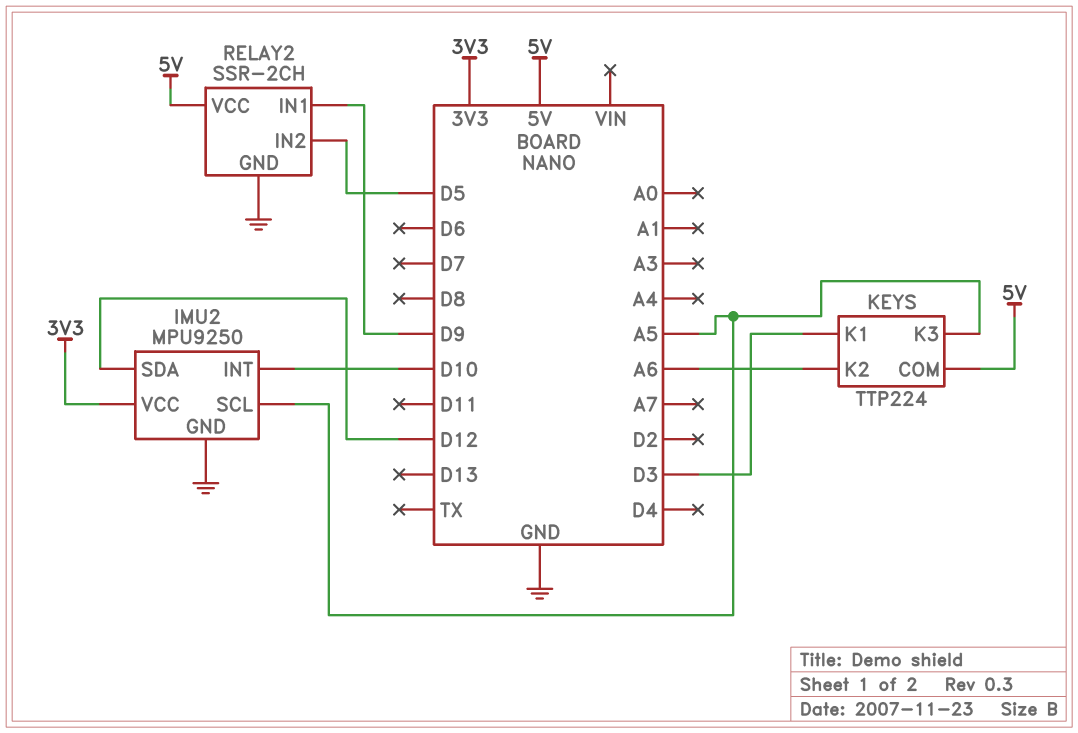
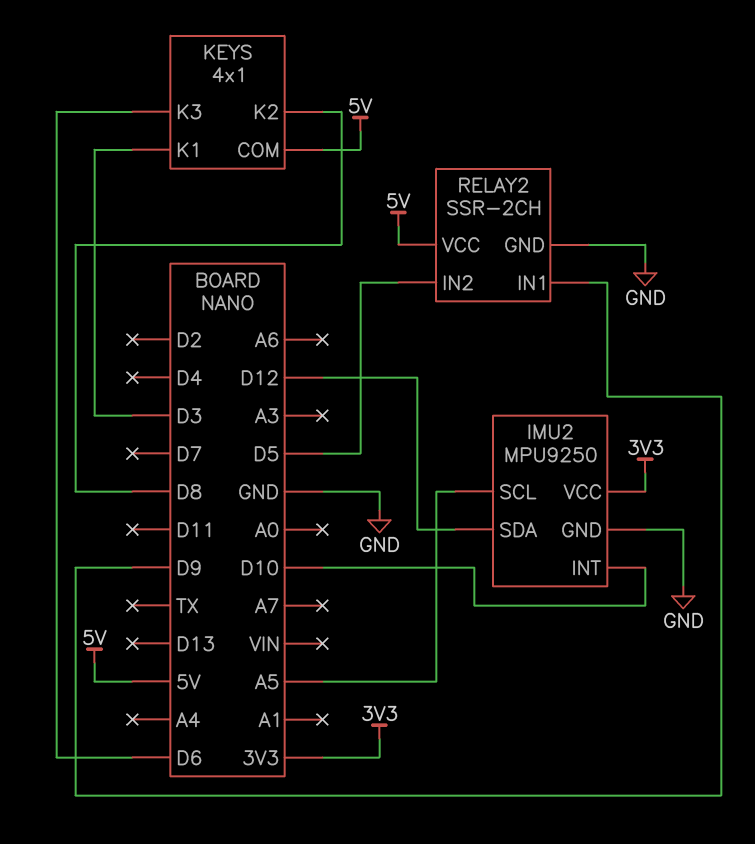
KEYS: TTP224 -> 4x1
KEYS pin K2: A6 -> D8
KEYS pin K3: A5 -> D6

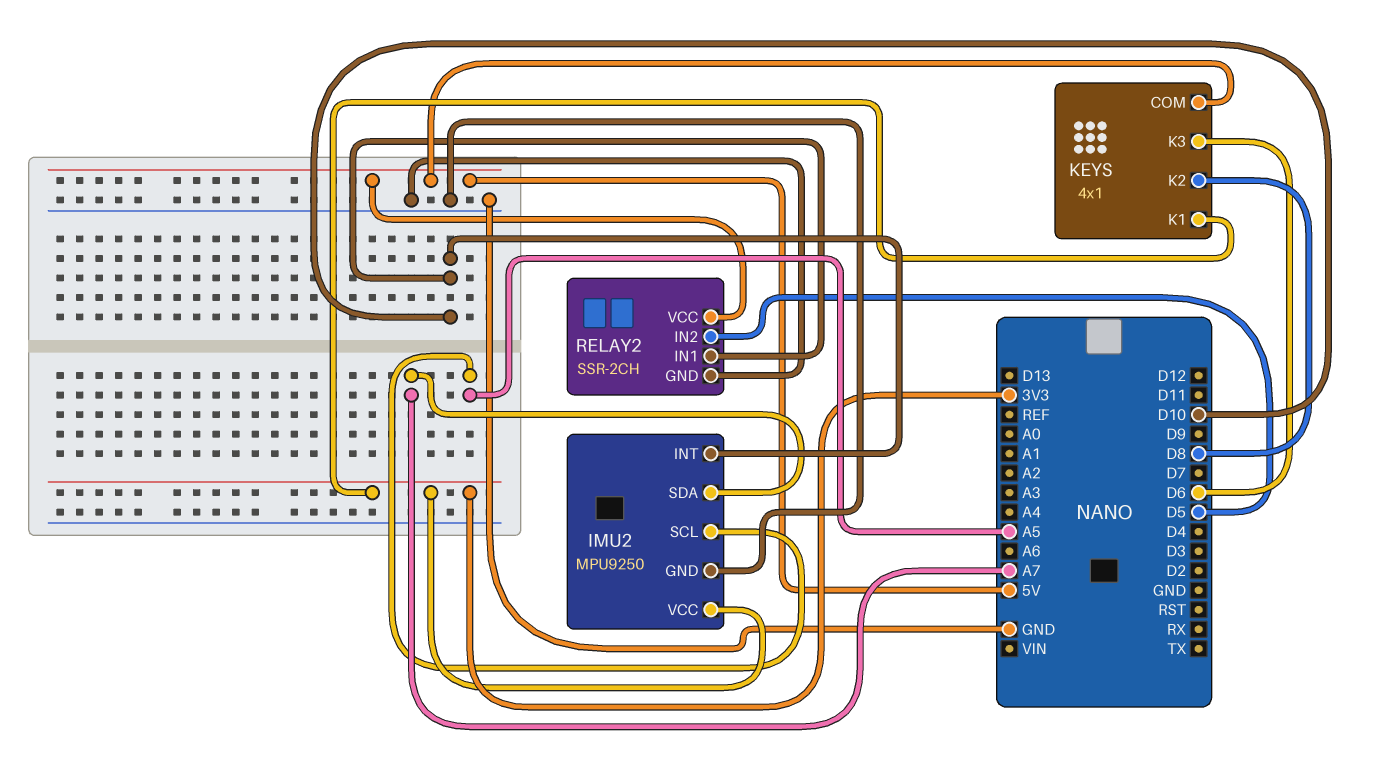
IMU2 pin SDA: D12 -> A7
KEYS pin K1: D3 -> 3V3
RELAY2 pin IN1: D9 -> D10

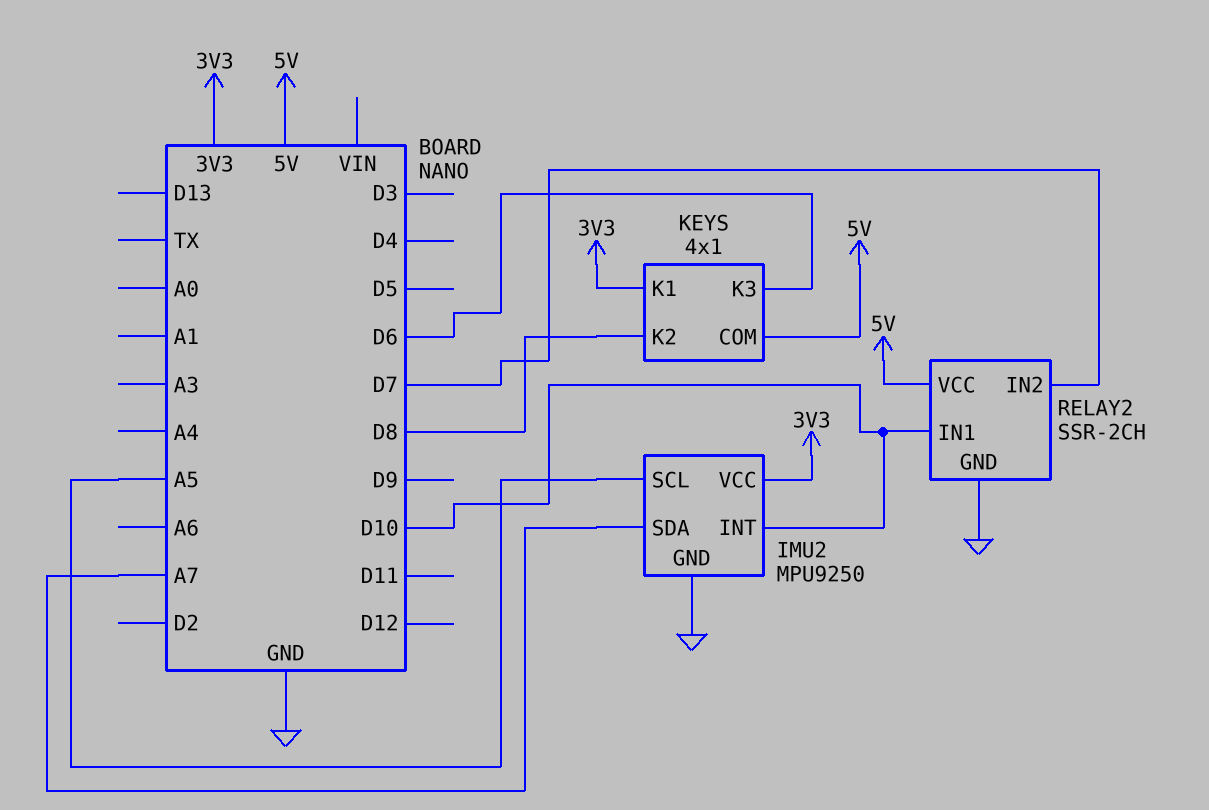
RELAY2 pin IN2: D5 -> D7

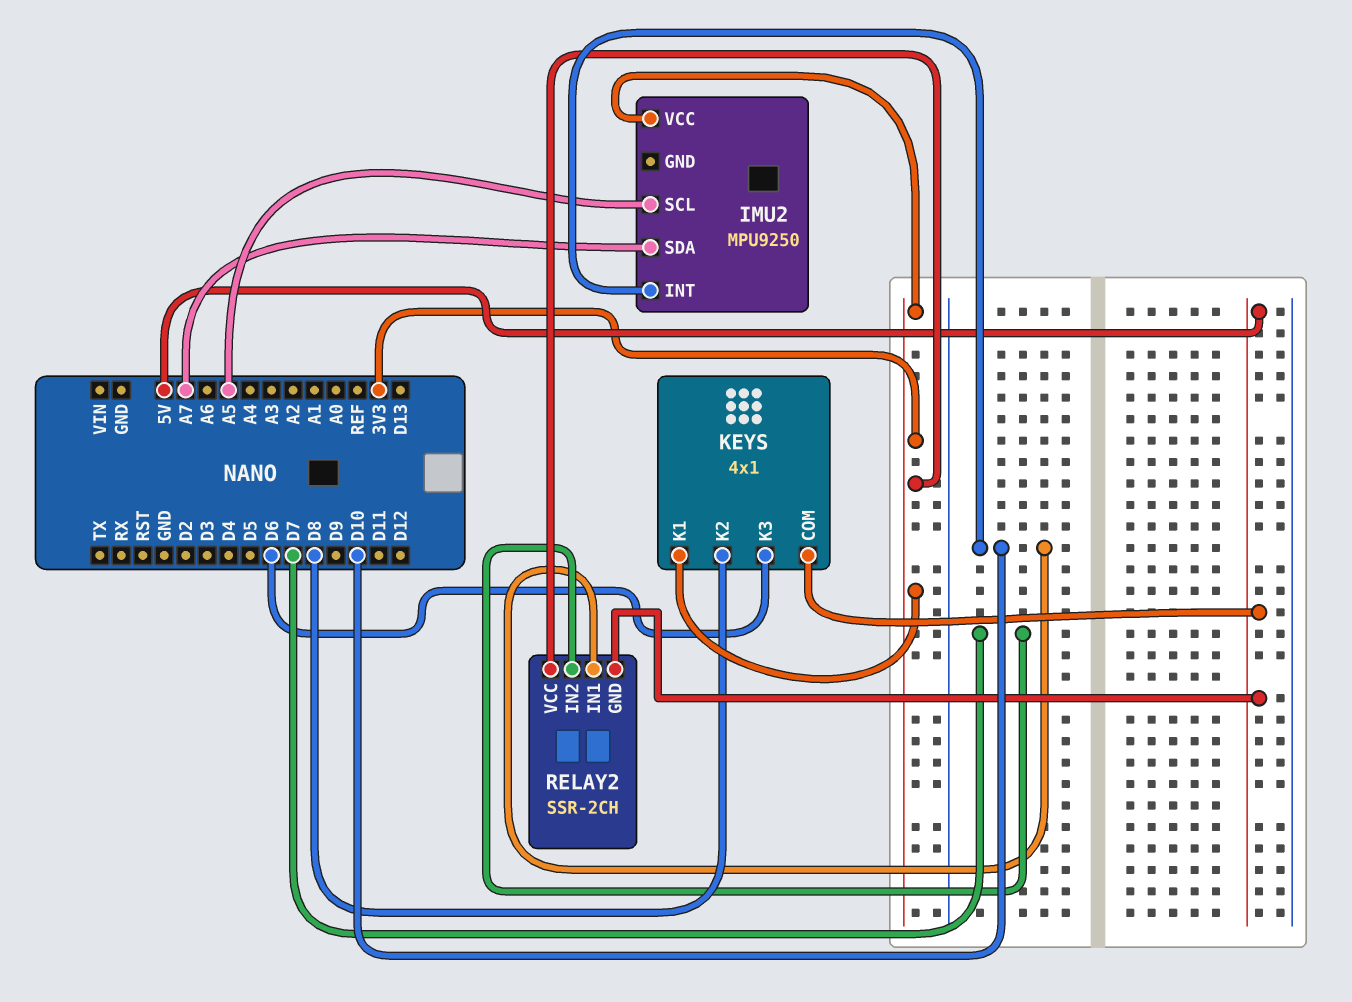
IMU2 pin GND: GND -> none
RELAY2 pin GND: GND -> 5V
RELAY2 pin VCC: 5V -> 3V3

